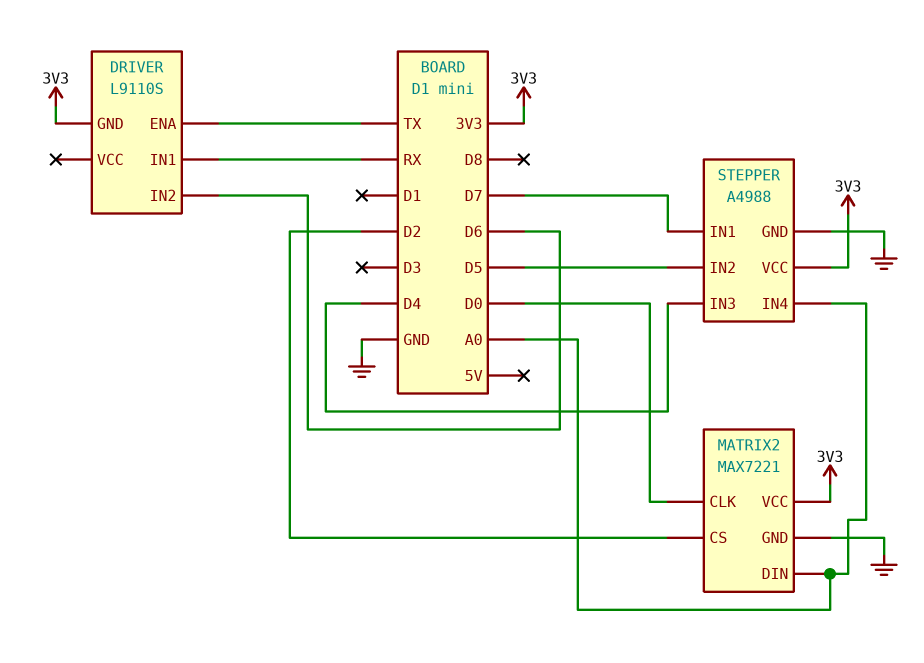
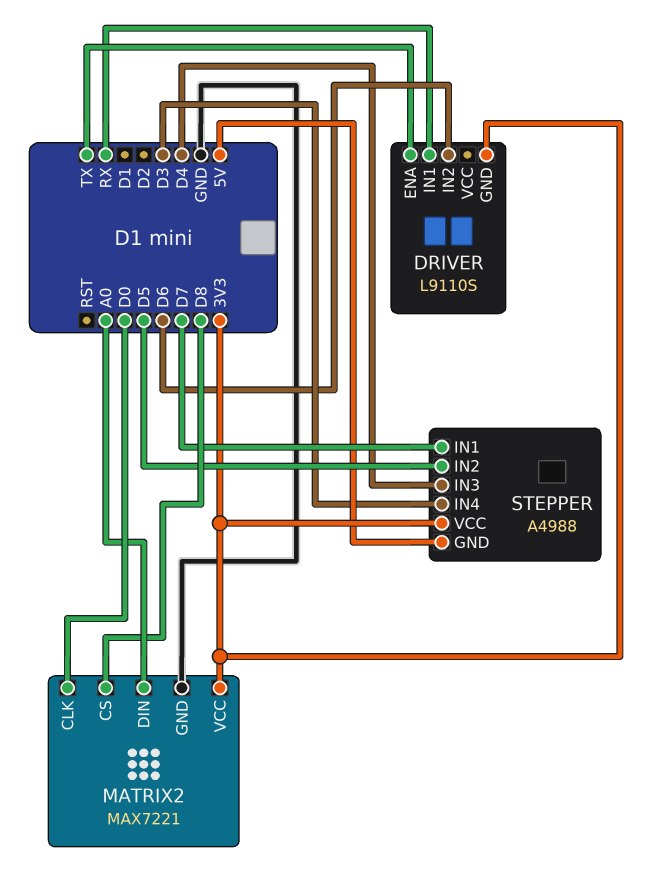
MATRIX2 pin CS: D2 -> D8
STEPPER pin GND: GND -> 5V
STEPPER pin IN4: A0 -> D3

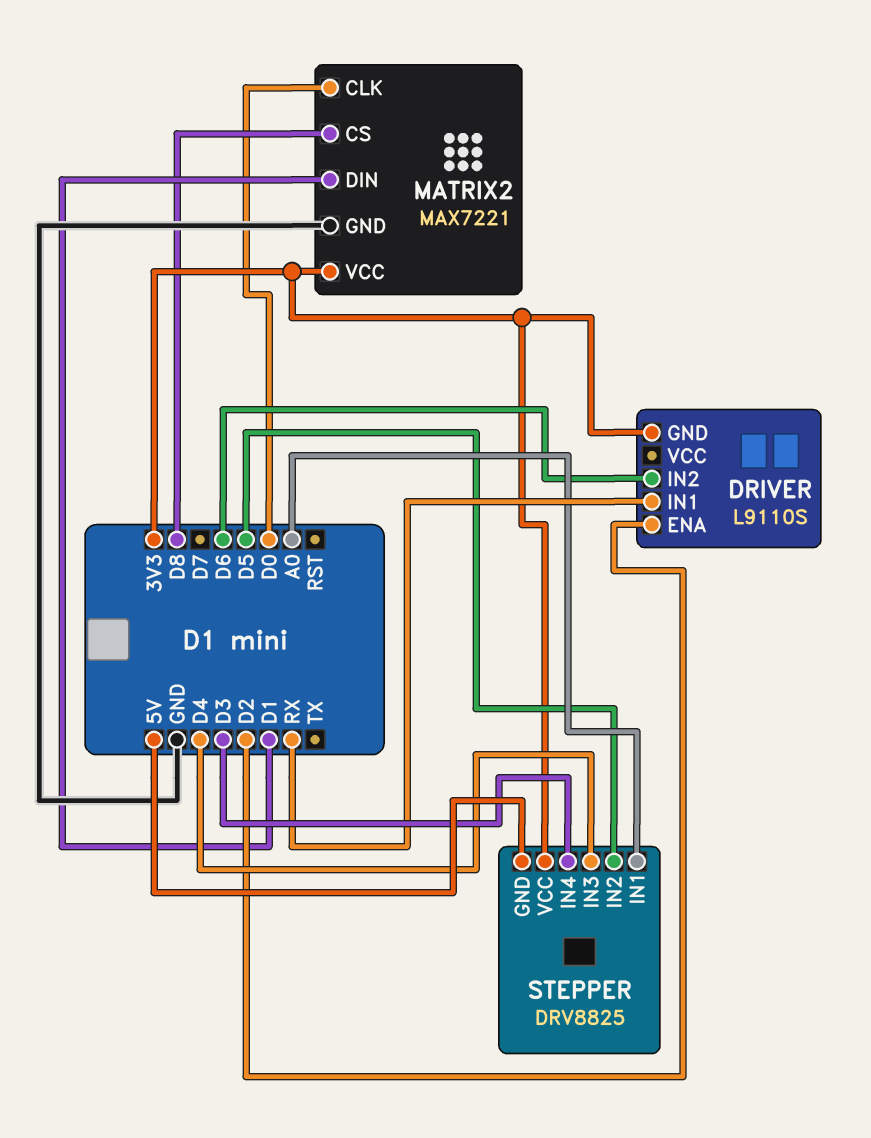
DRIVER pin ENA: TX -> D2
MATRIX2 pin DIN: A0 -> D1
STEPPER: A4988 -> DRV8825
STEPPER pin IN1: D7 -> A0

